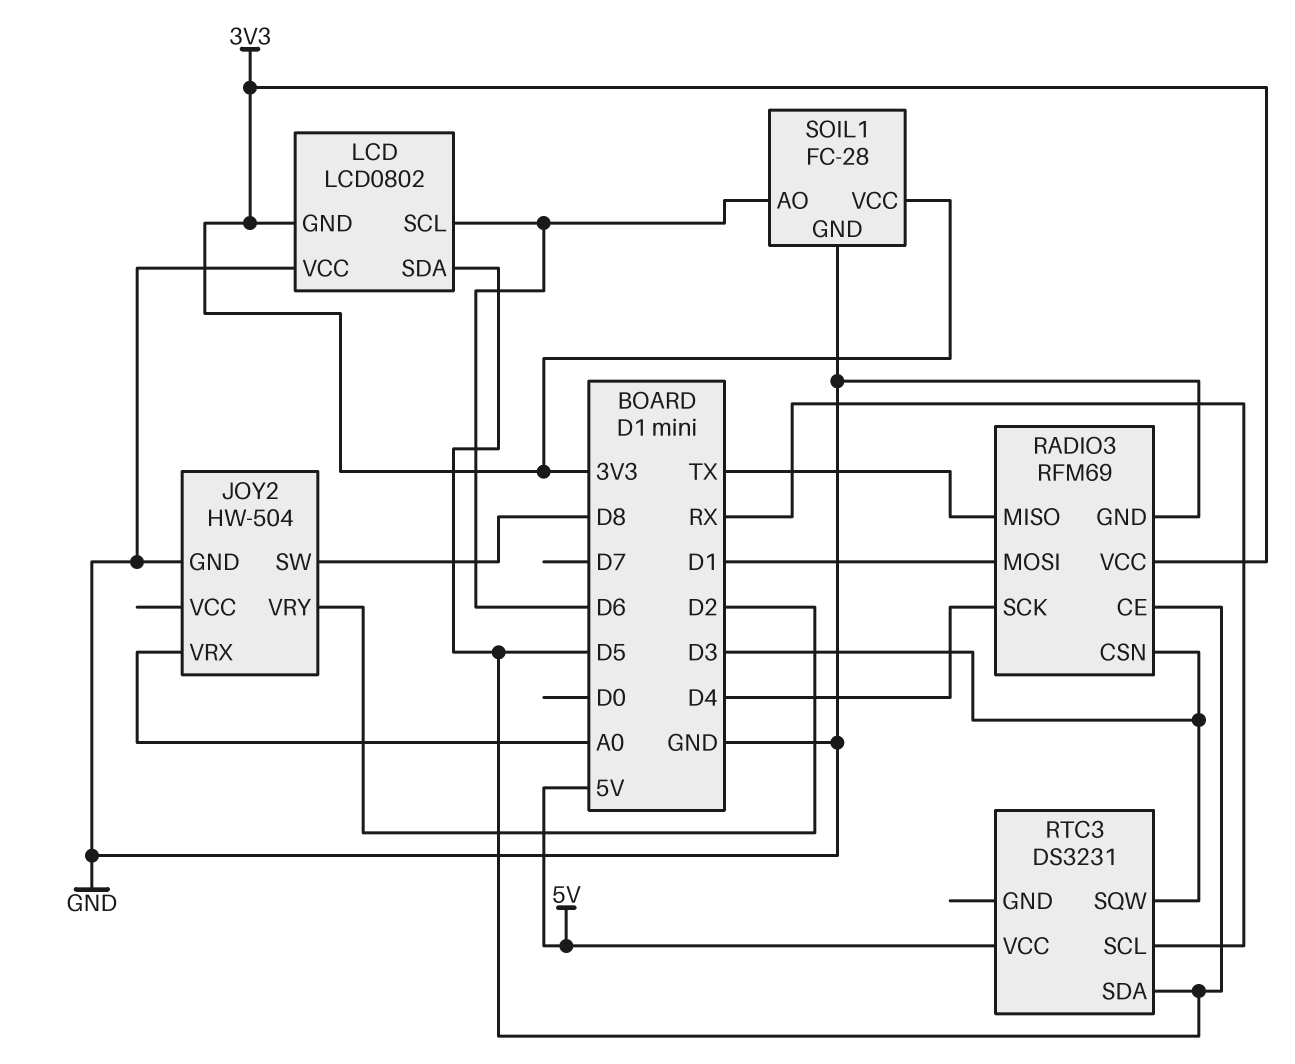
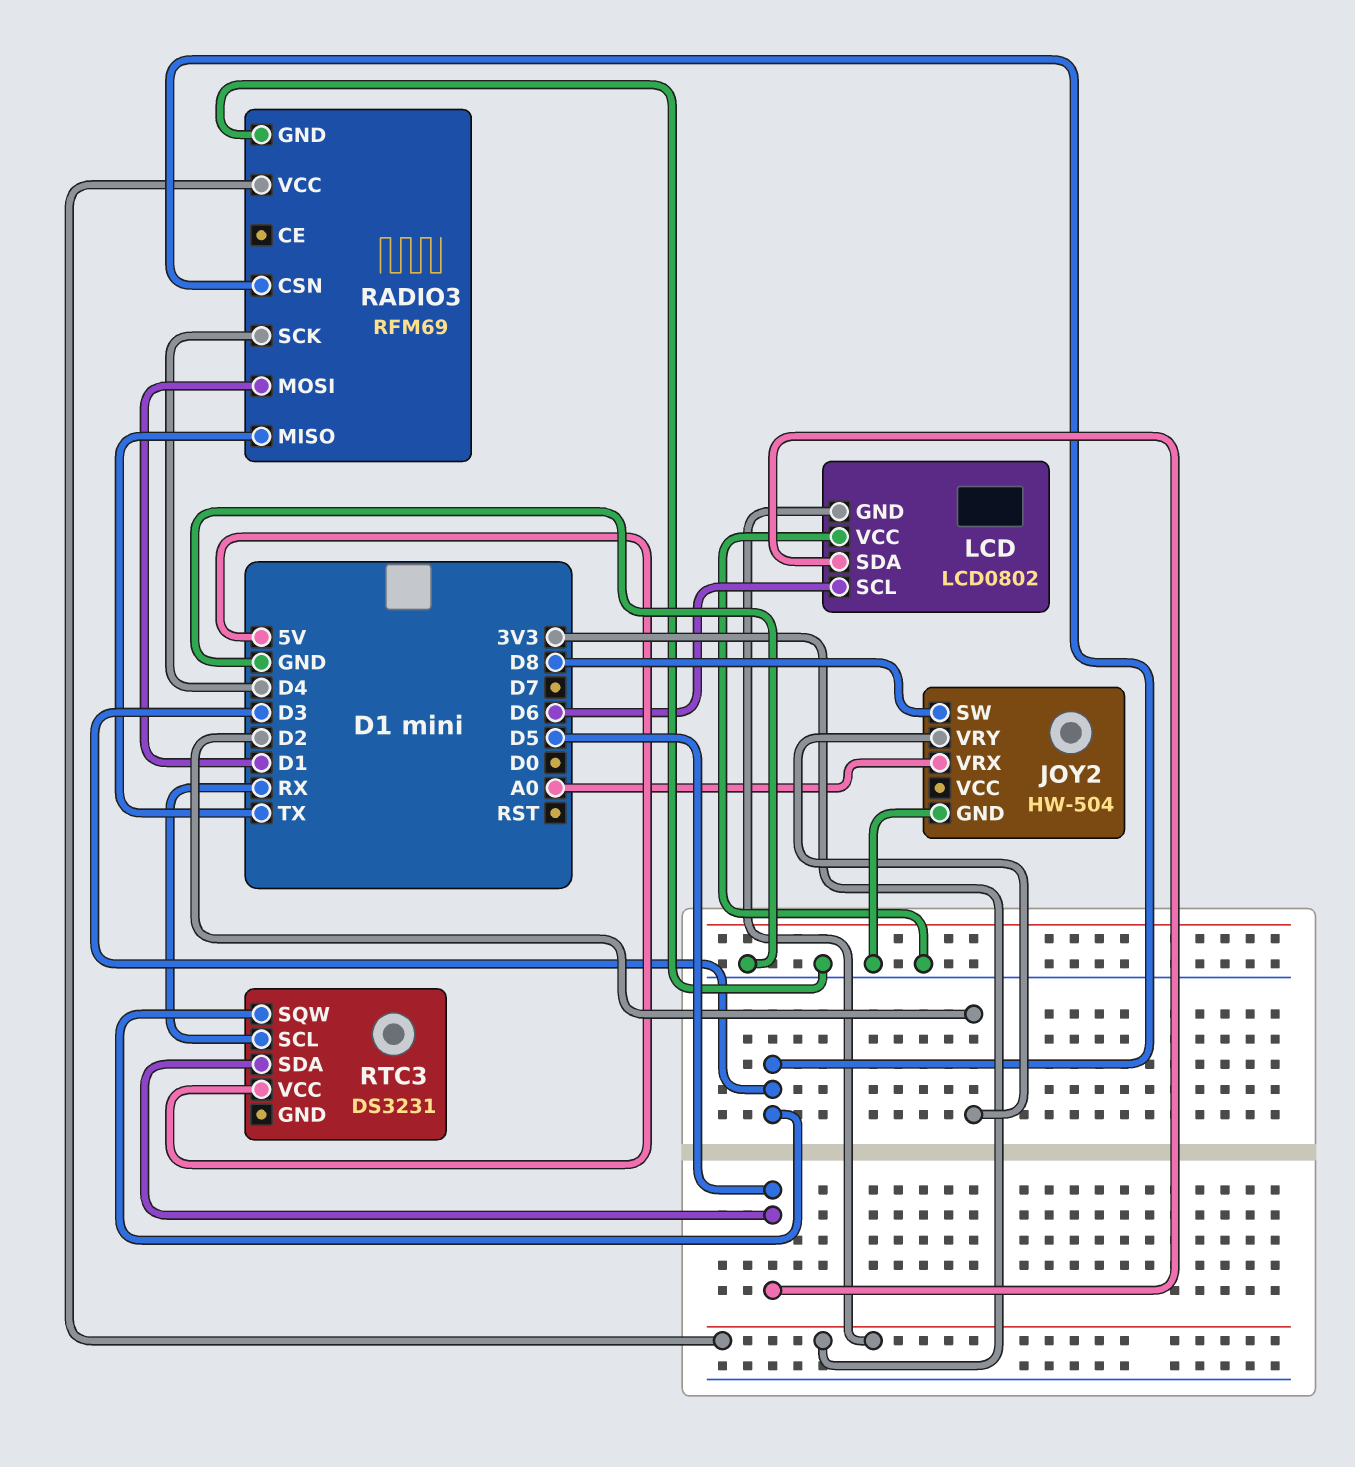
RADIO3 pin CE: D5 -> none
SOIL1: FC-28 -> none
SOIL1 pin AO: D6 -> none
SOIL1 pin GND: GND -> none
SOIL1 pin VCC: 3V3 -> none

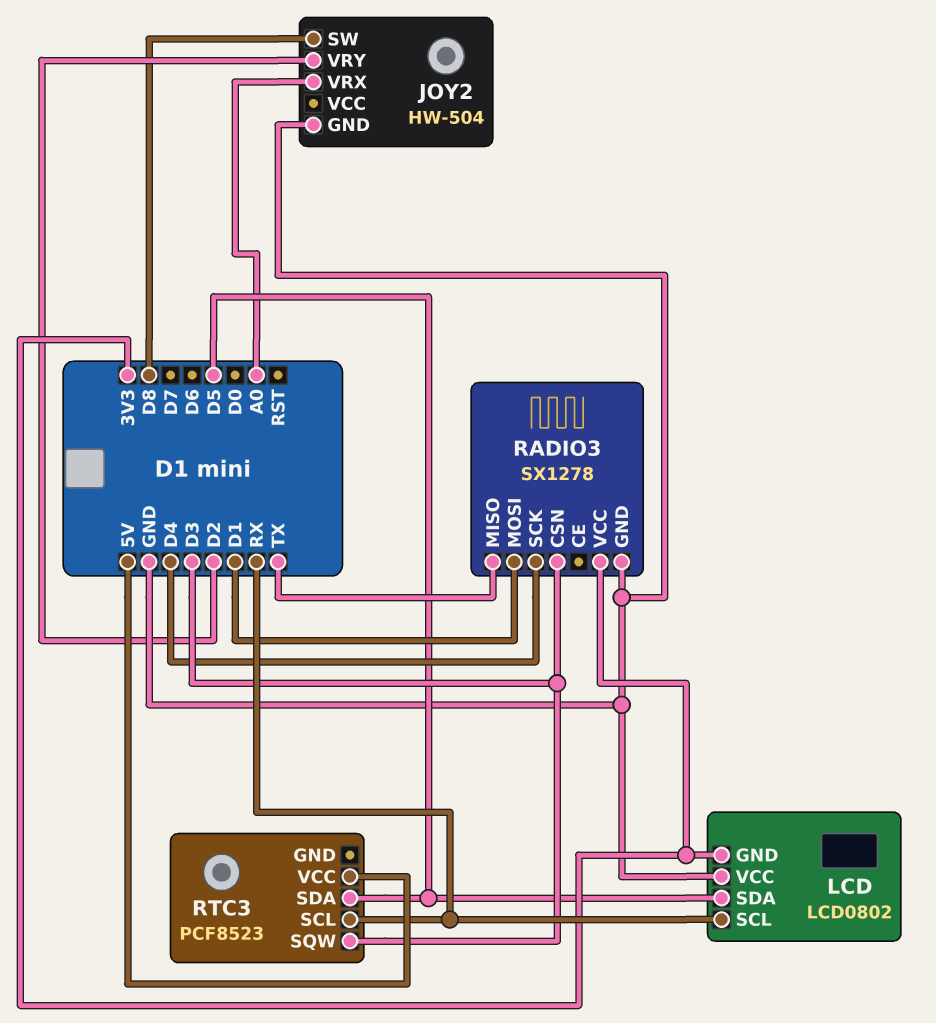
LCD pin SCL: D6 -> RX
RADIO3: RFM69 -> SX1278
RTC3: DS3231 -> PCF8523

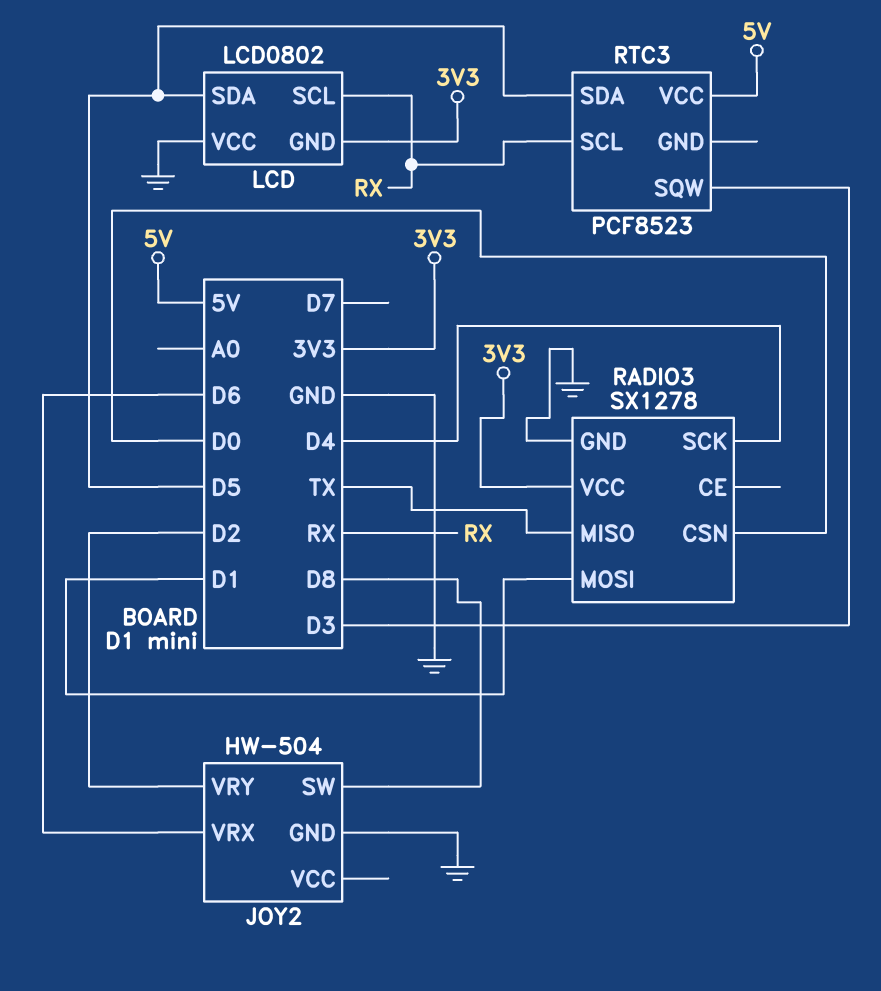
JOY2 pin VRX: A0 -> D6
RADIO3 pin CSN: D3 -> D0

